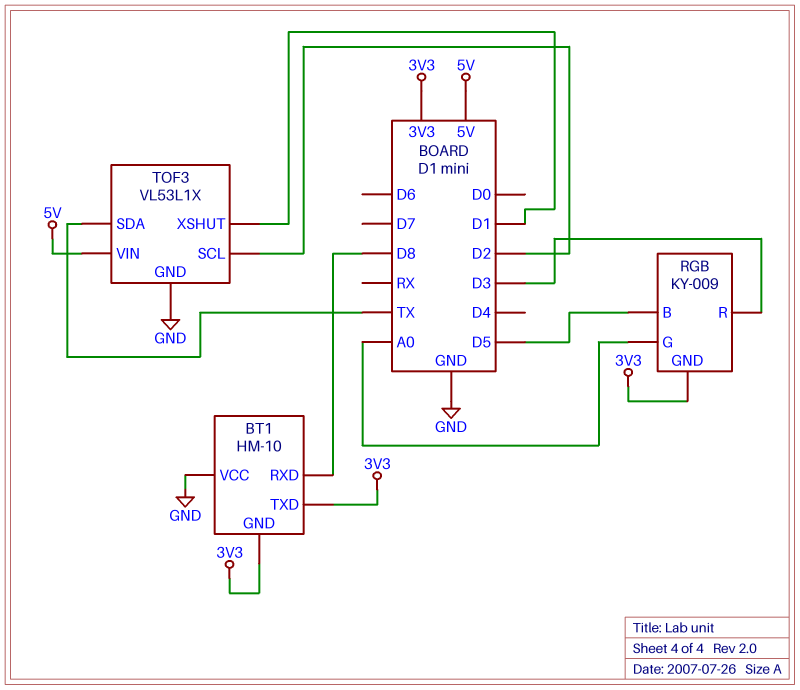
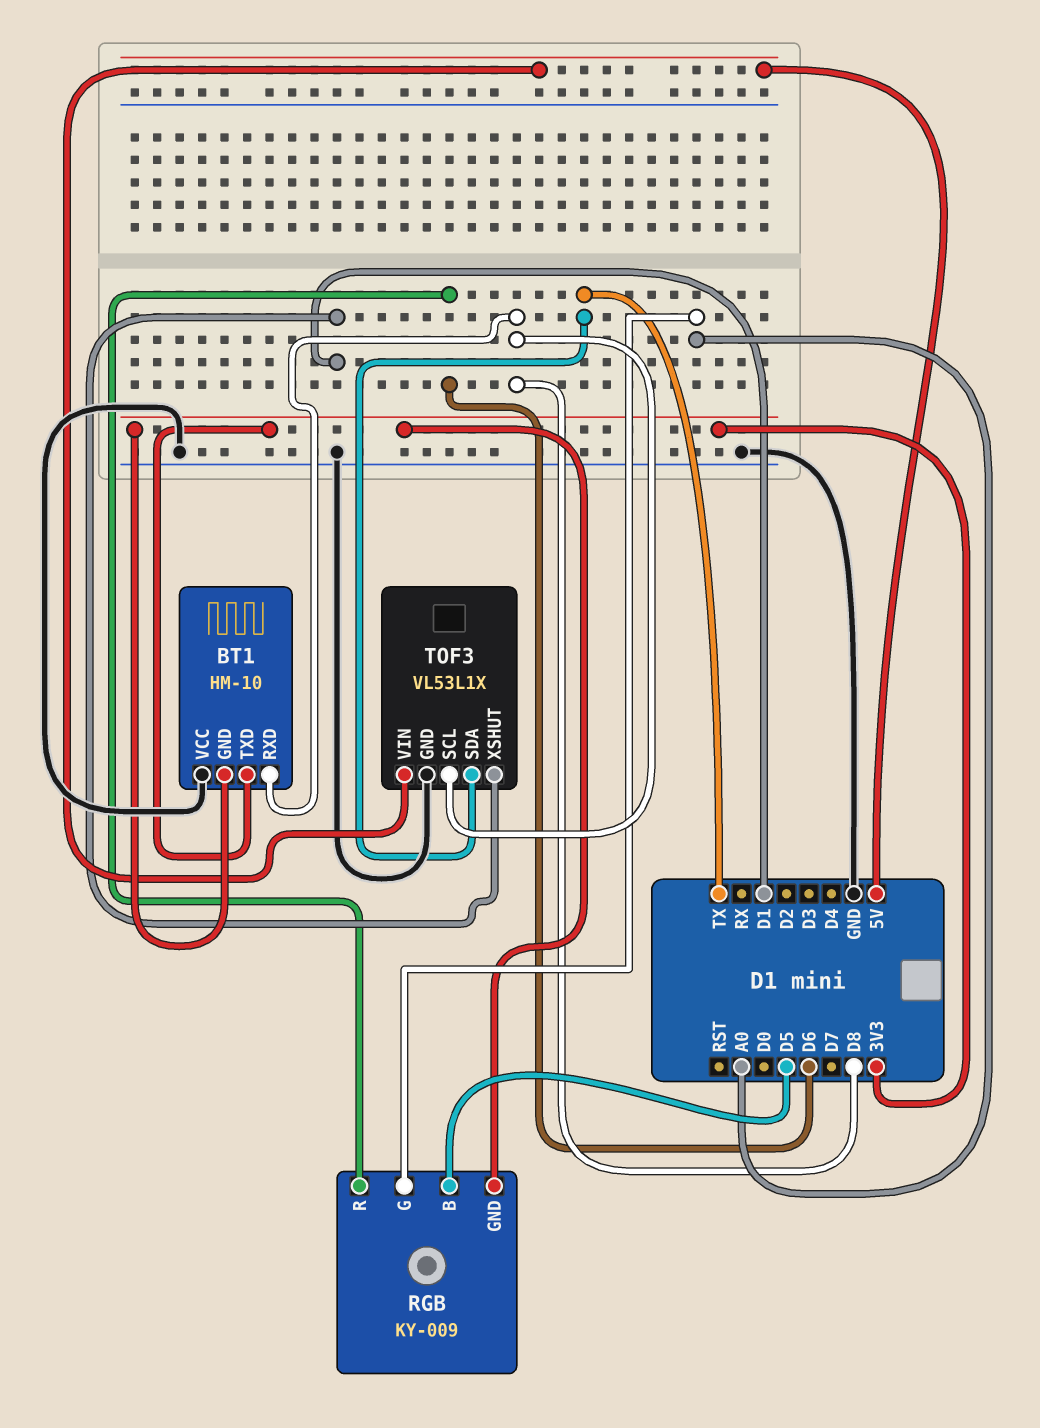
RGB pin R: D3 -> D6
TOF3 pin SCL: D2 -> D8

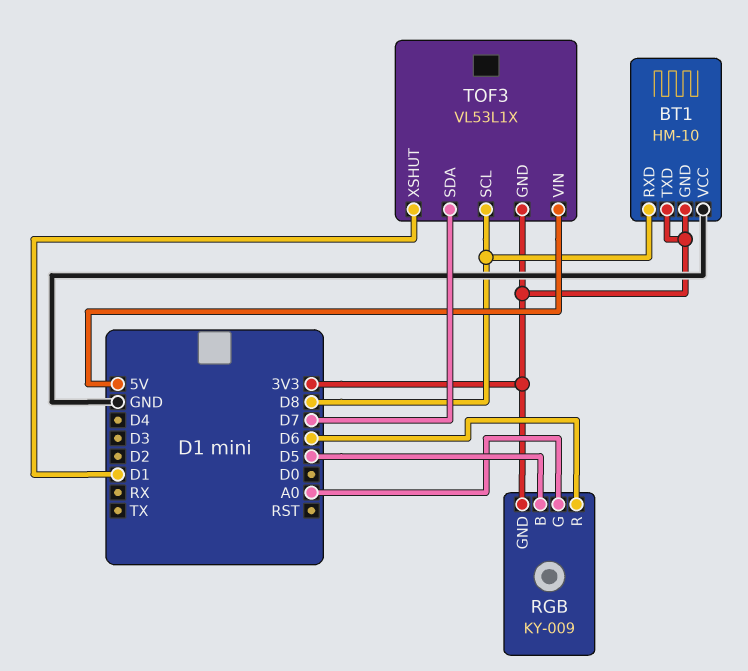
TOF3 pin GND: GND -> 3V3
TOF3 pin SDA: TX -> D7

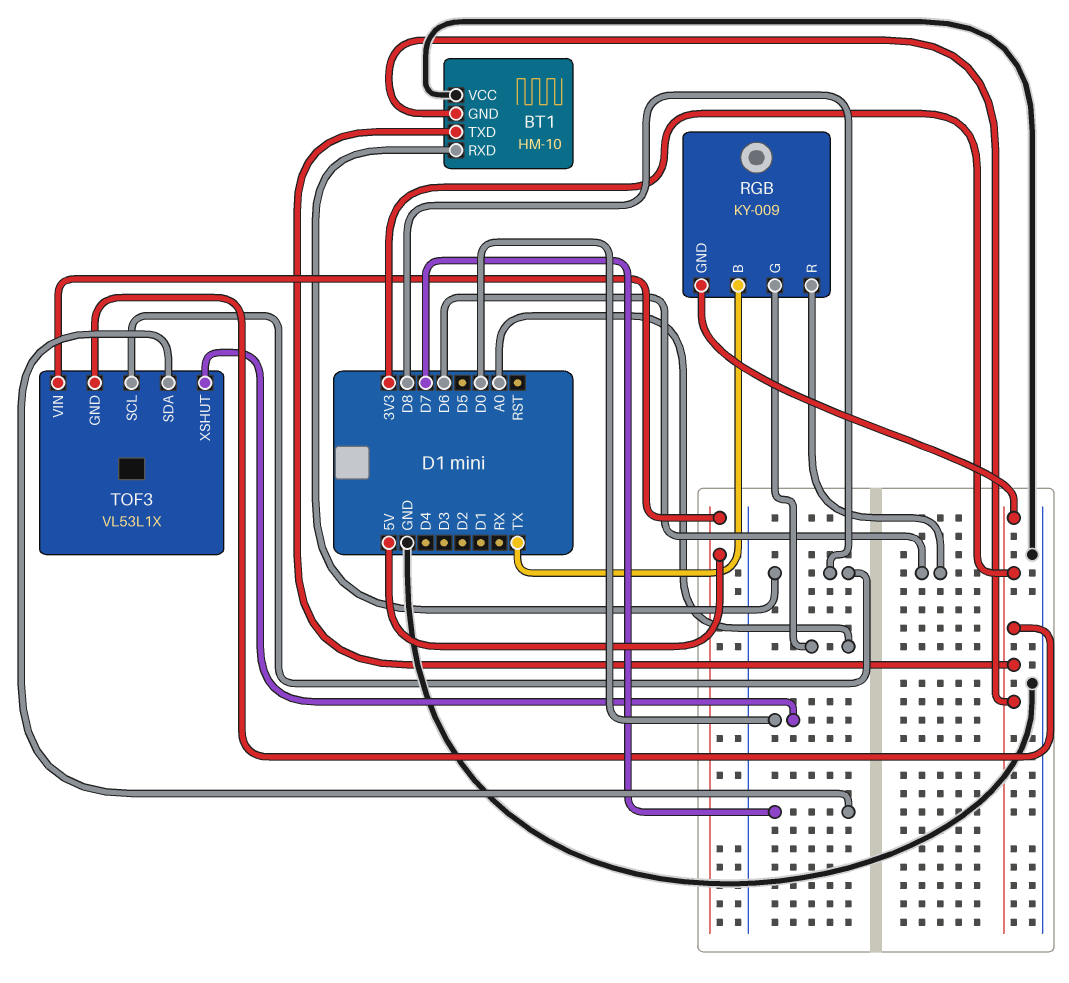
RGB pin B: D5 -> TX
TOF3 pin XSHUT: D1 -> D0

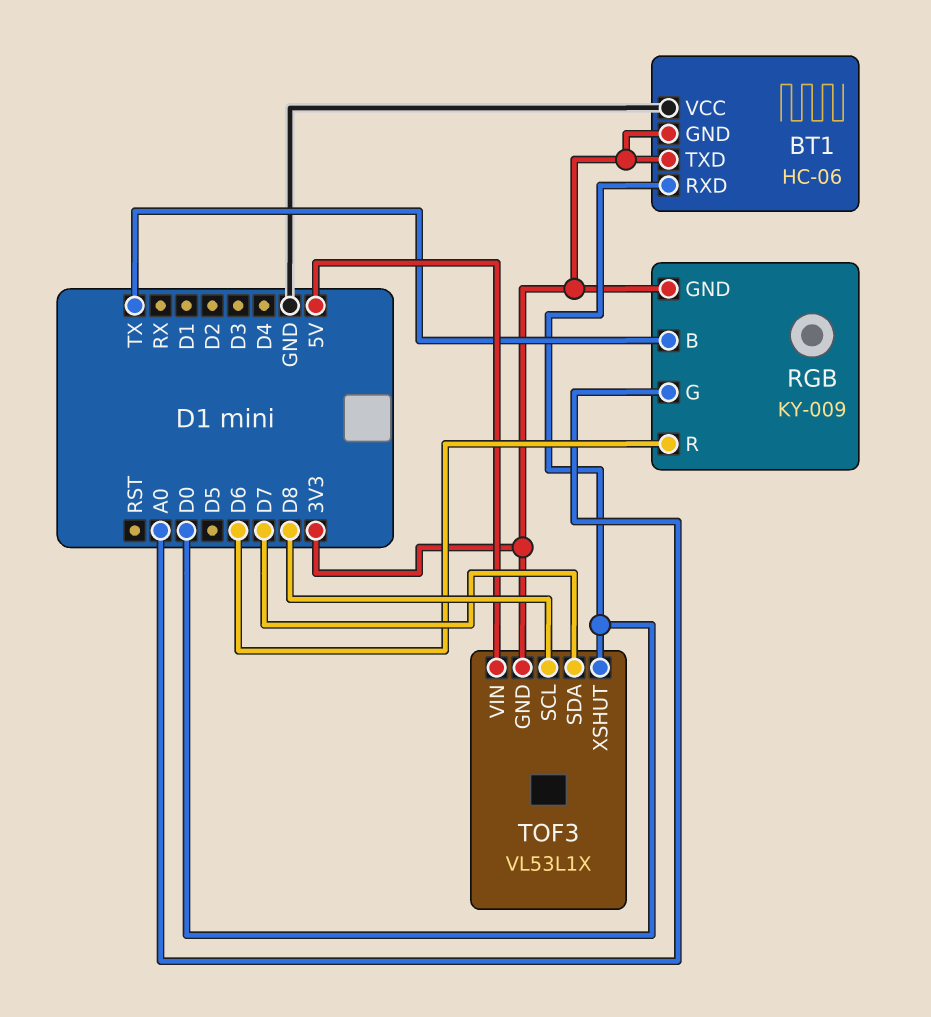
BT1: HM-10 -> HC-06
BT1 pin RXD: D8 -> D0

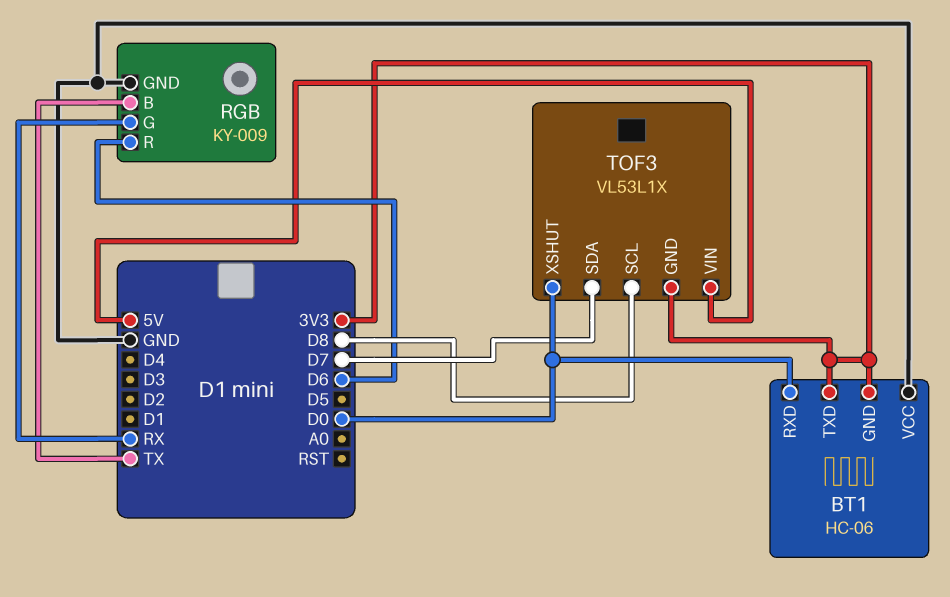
RGB pin G: A0 -> RX
RGB pin GND: 3V3 -> GND

